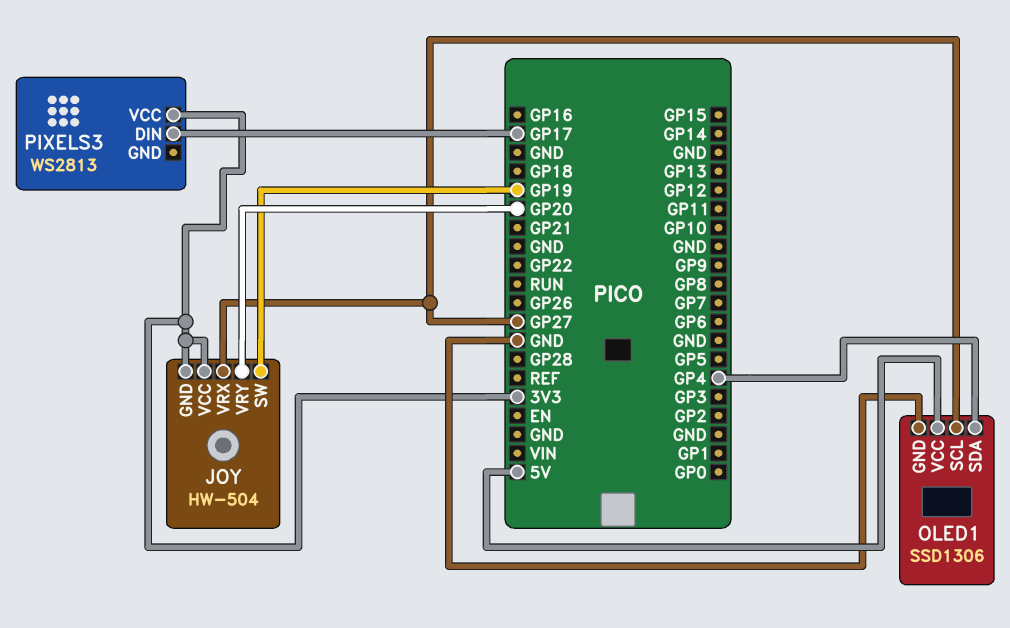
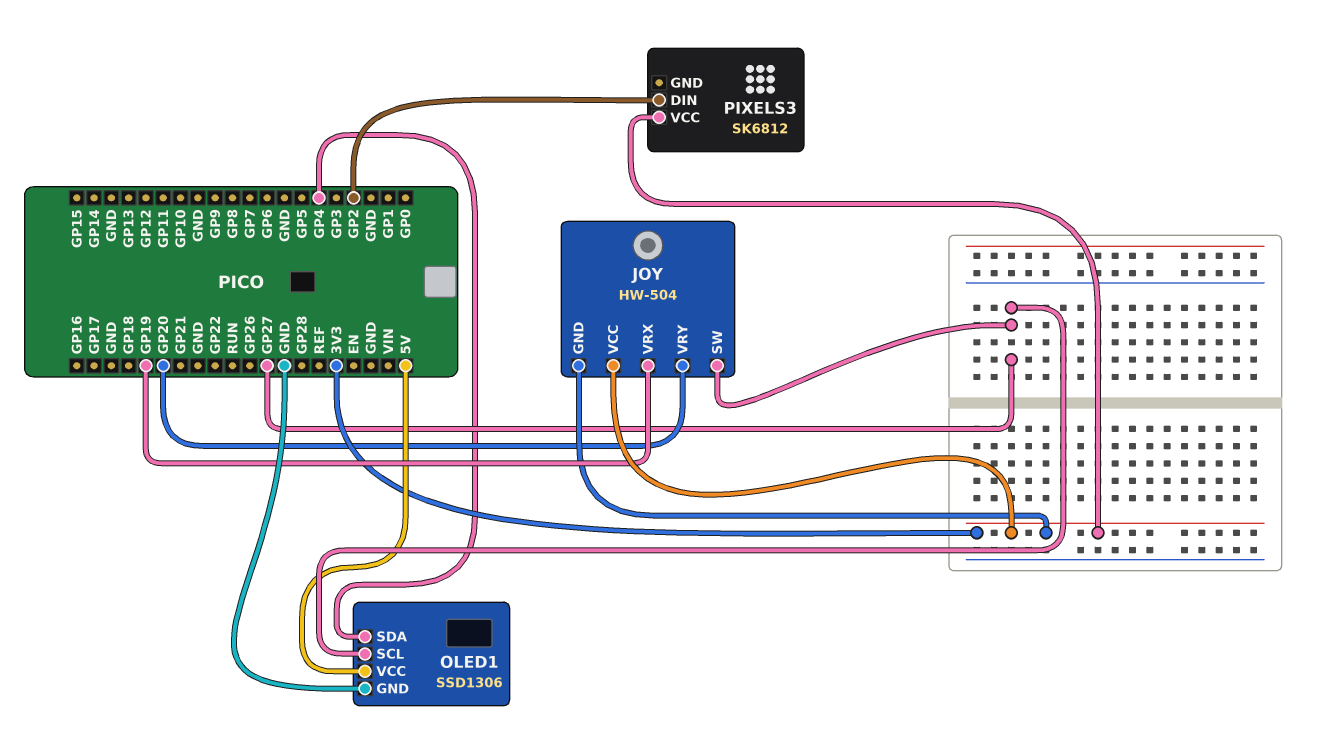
JOY pin SW: GP19 -> GP27
JOY pin VRX: GP27 -> GP19
PIXELS3: WS2813 -> SK6812
PIXELS3 pin DIN: GP17 -> GP2

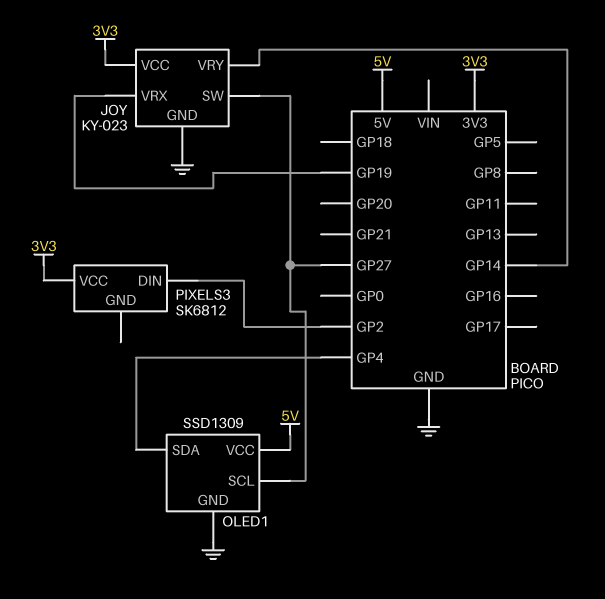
JOY: HW-504 -> KY-023
JOY pin GND: 3V3 -> GND
JOY pin VRY: GP20 -> GP14
OLED1: SSD1306 -> SSD1309

